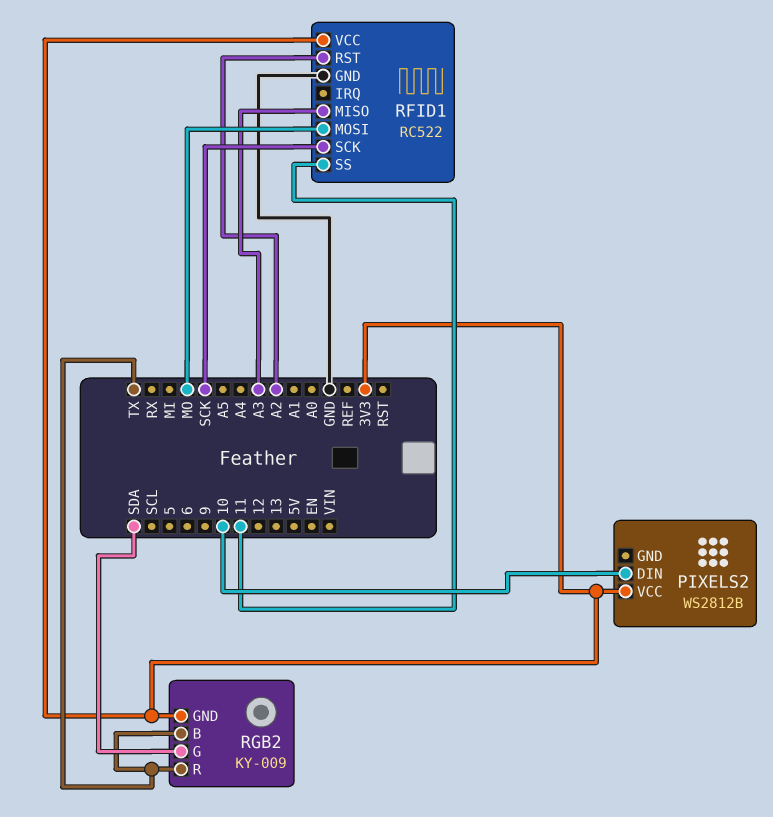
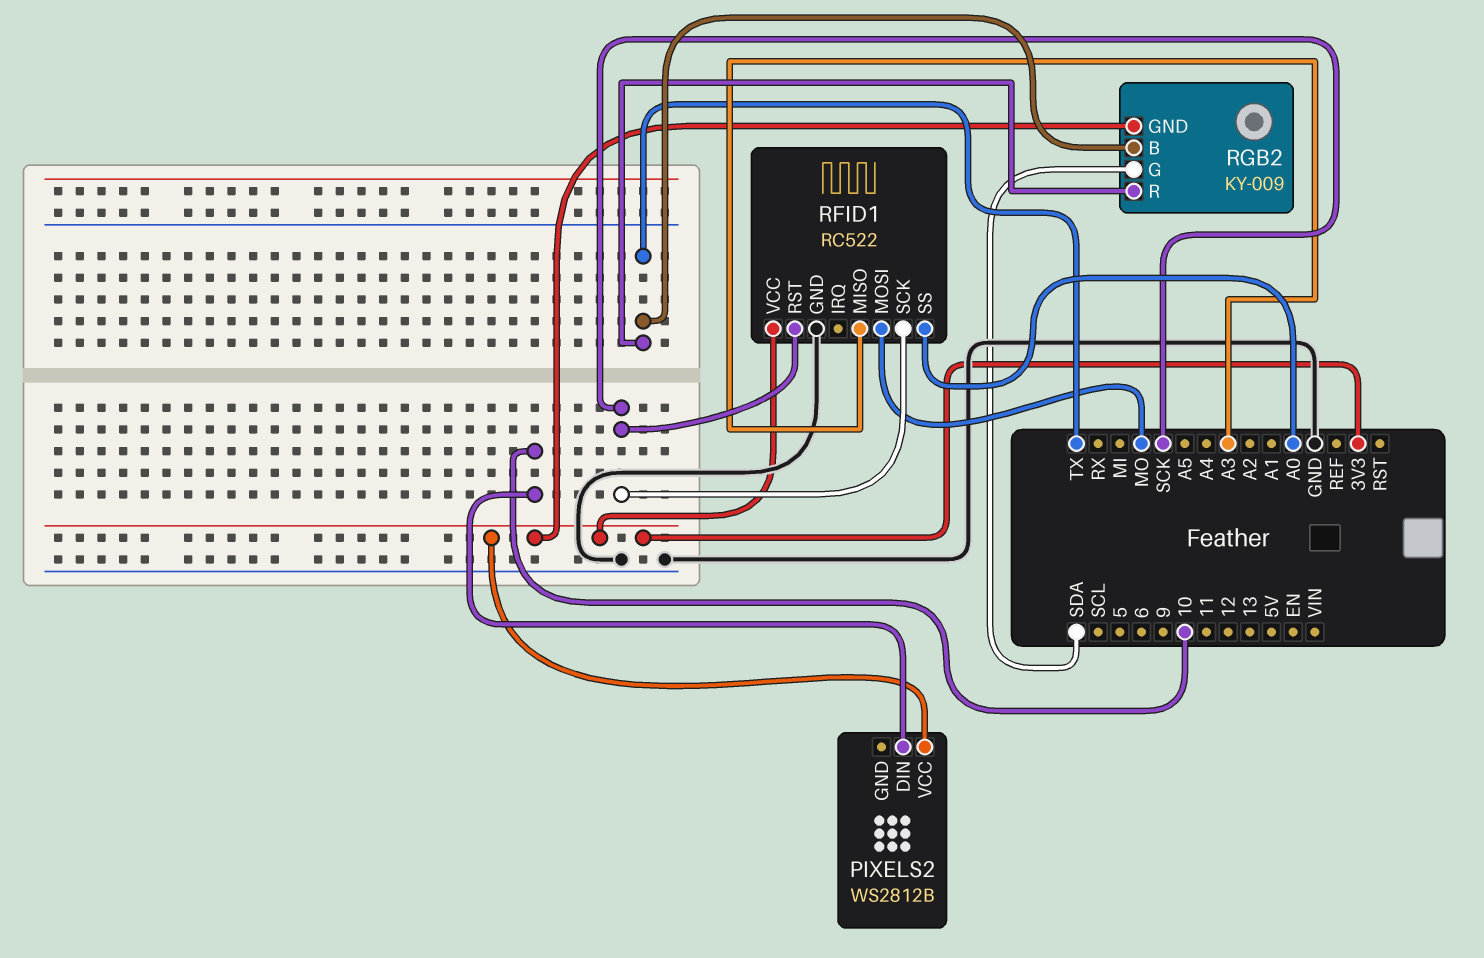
RFID1 pin RST: A2 -> SCK
RFID1 pin SS: 11 -> A0

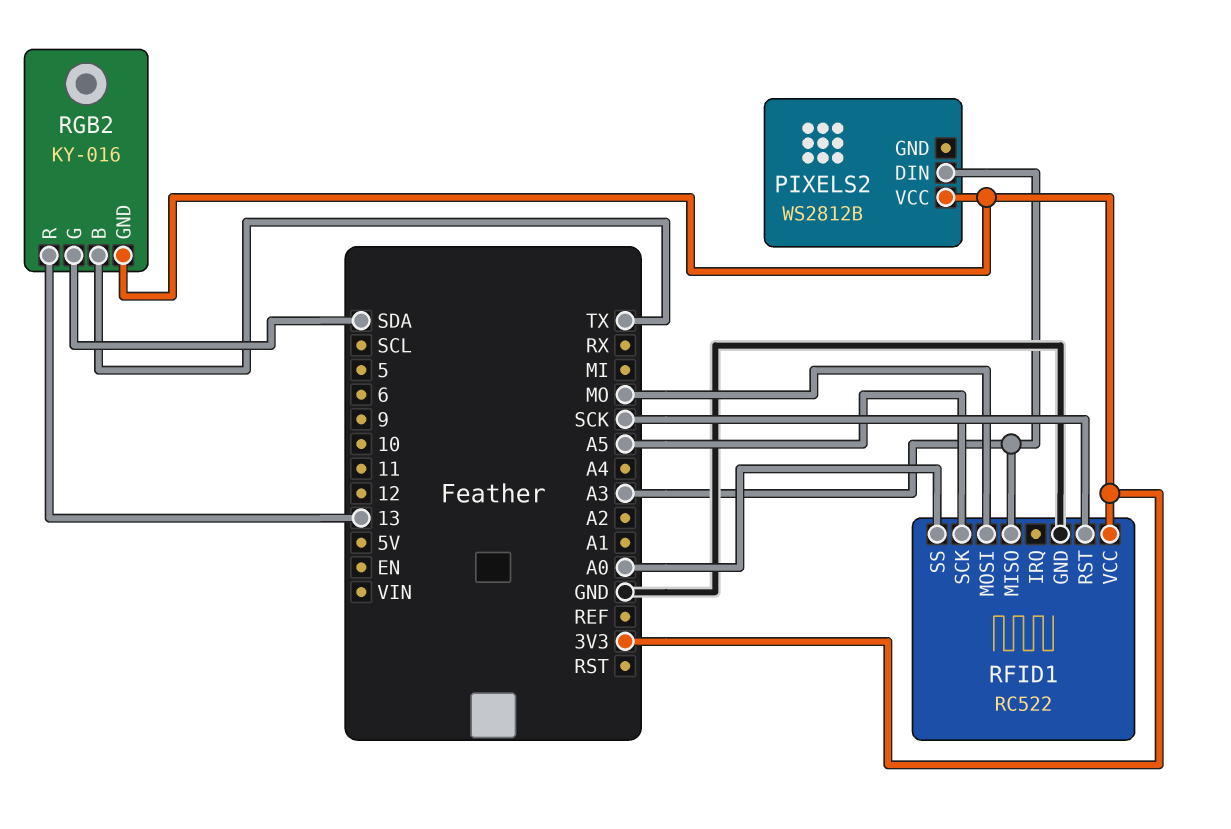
PIXELS2 pin DIN: 10 -> A3
RFID1 pin SCK: SCK -> A5
RGB2: KY-009 -> KY-016
RGB2 pin R: TX -> 13

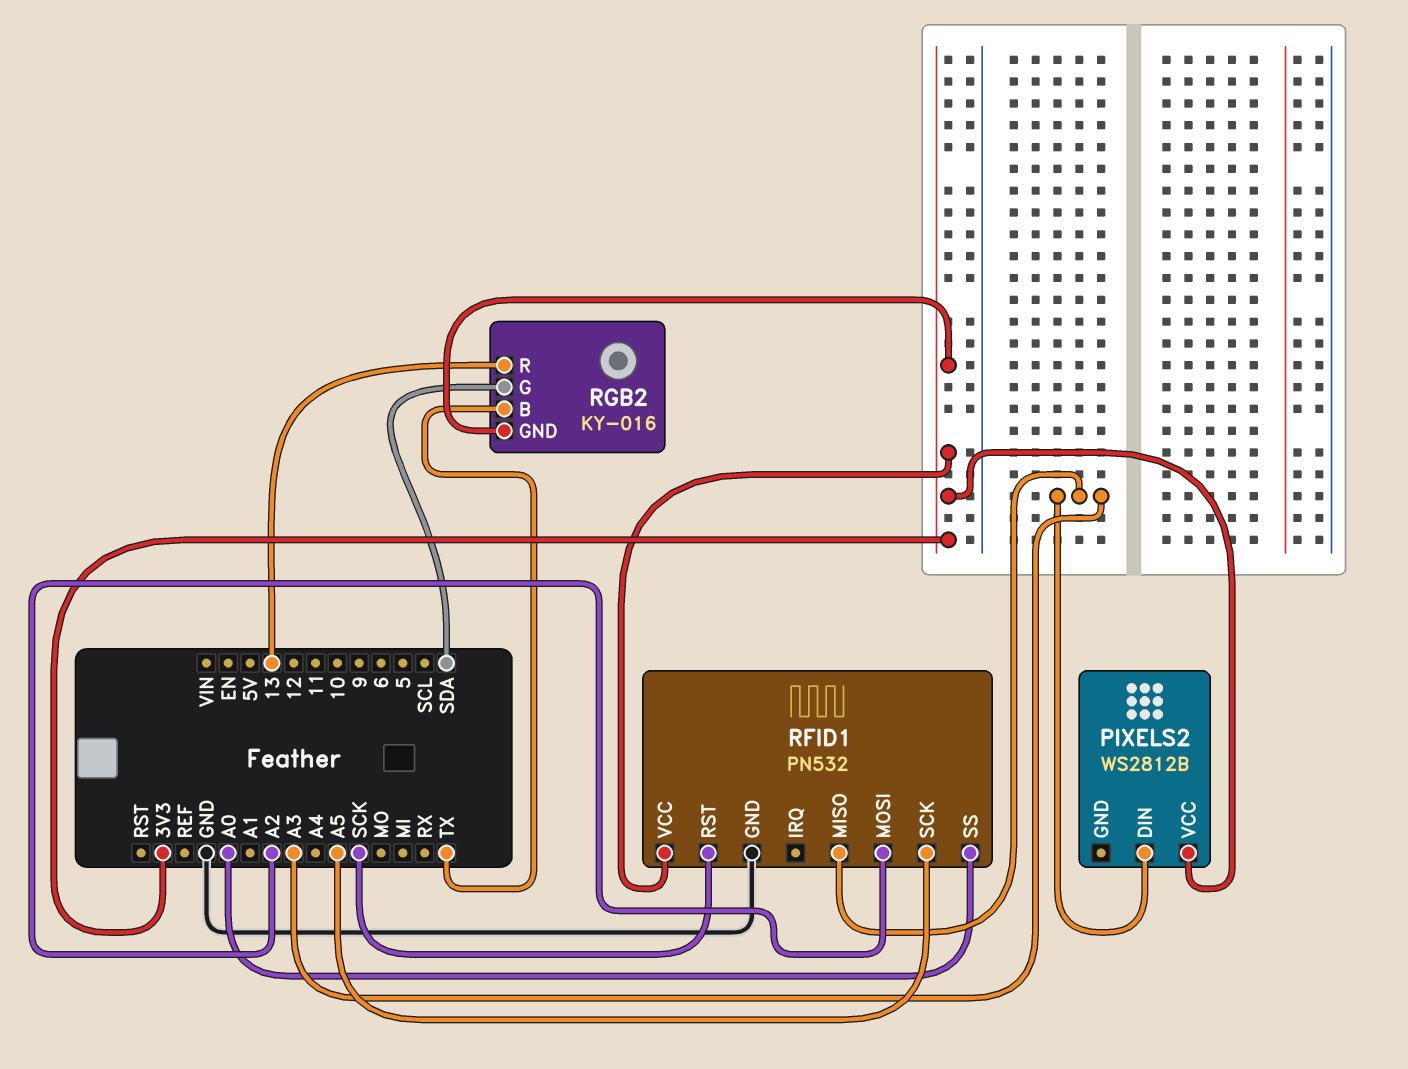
RFID1: RC522 -> PN532
RFID1 pin MOSI: MO -> A2

